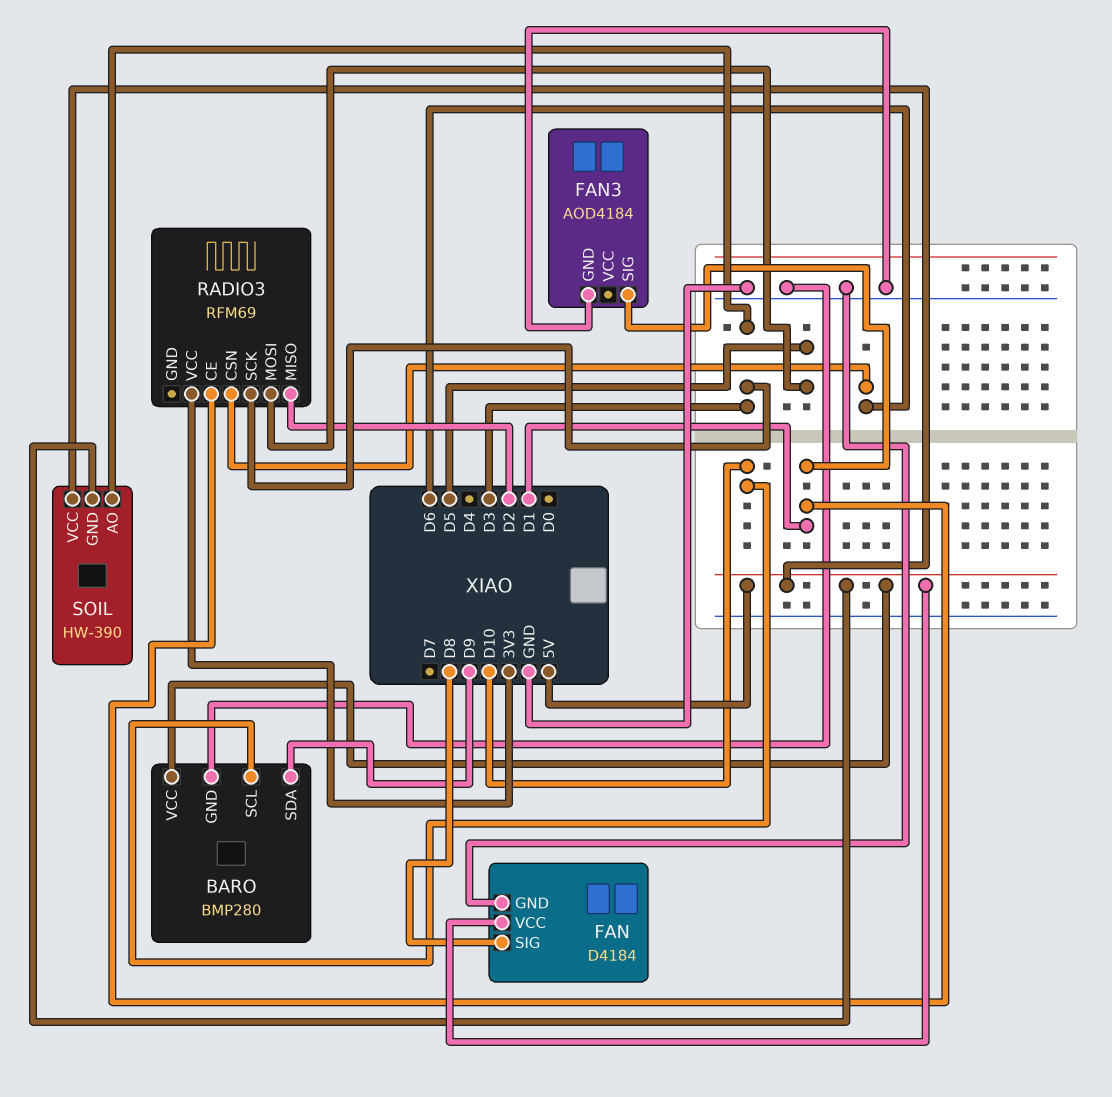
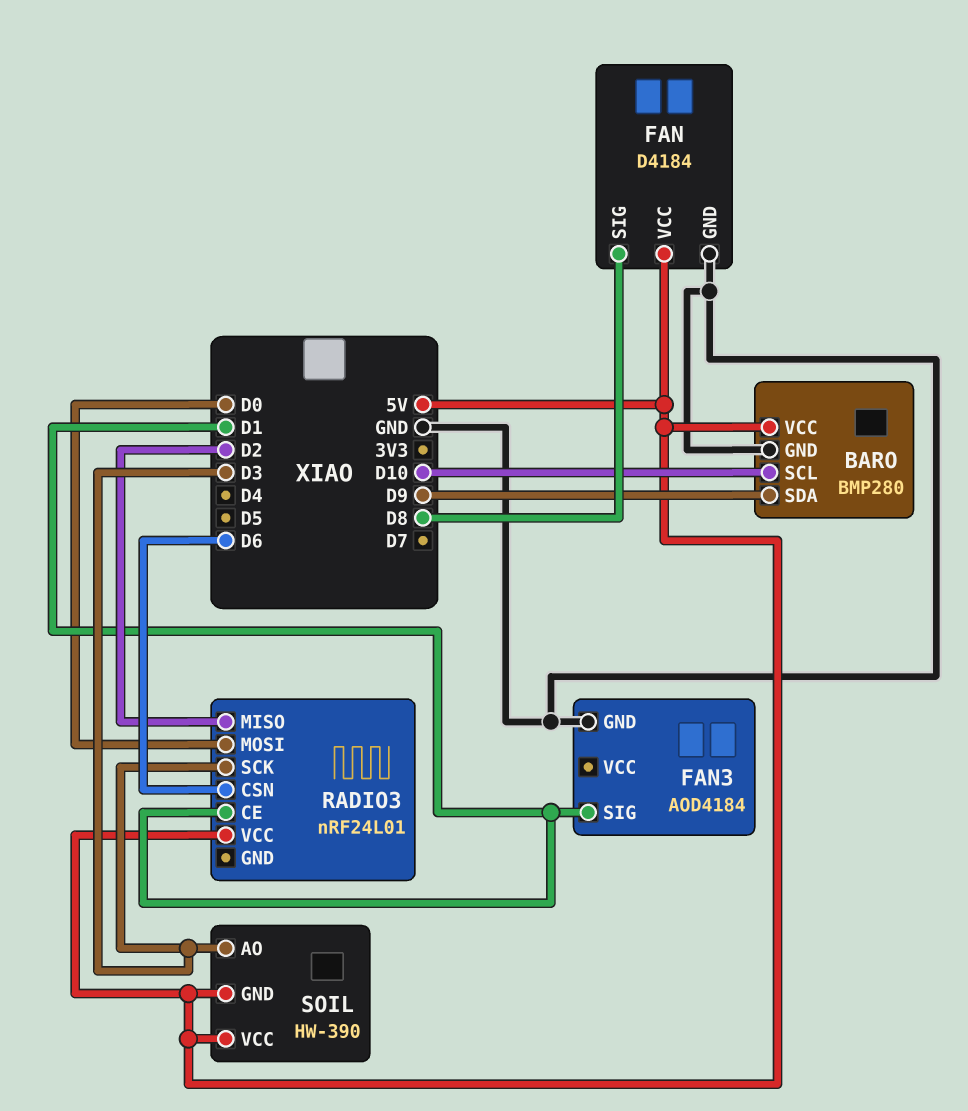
RADIO3: RFM69 -> nRF24L01
RADIO3 pin MOSI: D5 -> D0
RADIO3 pin VCC: 3V3 -> 5V

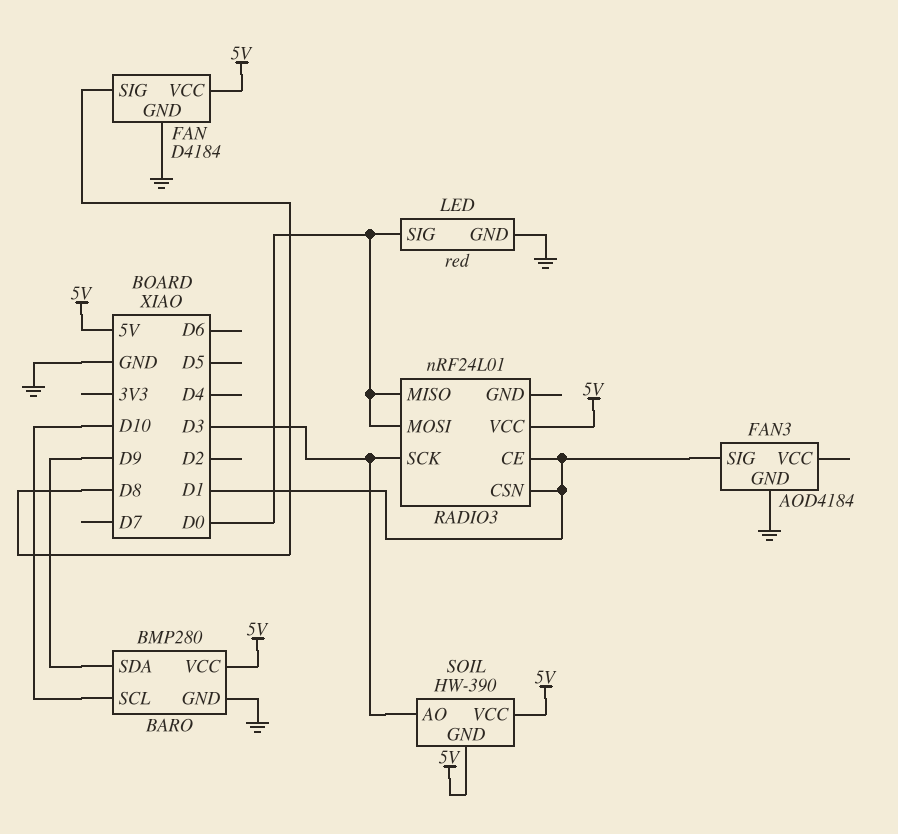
LED: none -> red
LED pin GND: none -> GND
LED pin SIG: none -> D0
RADIO3 pin CSN: D6 -> D1
RADIO3 pin MISO: D2 -> D0

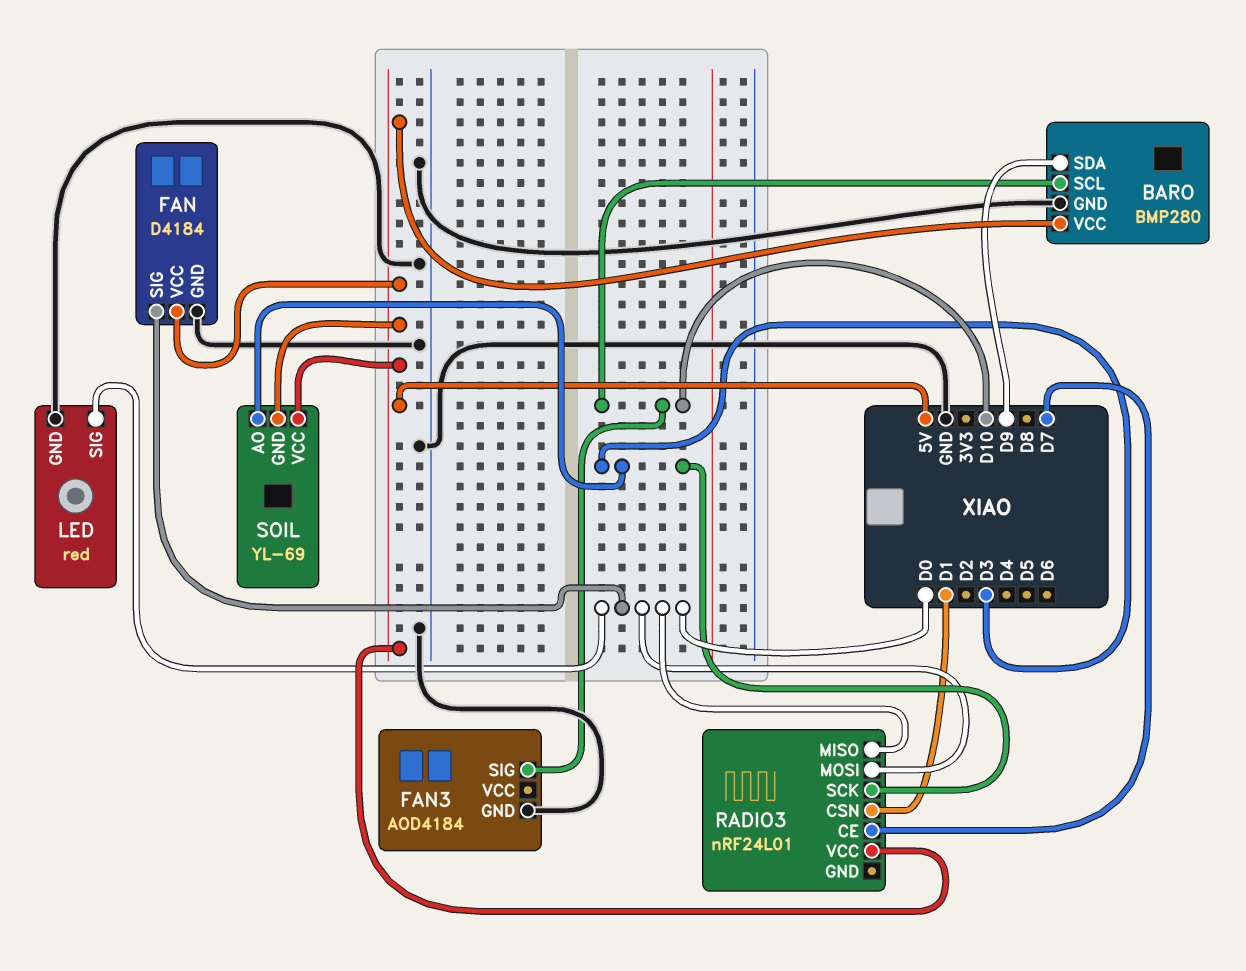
FAN pin SIG: D8 -> D0
FAN3 pin SIG: D1 -> D10
RADIO3 pin CE: D1 -> D7
SOIL: HW-390 -> YL-69

